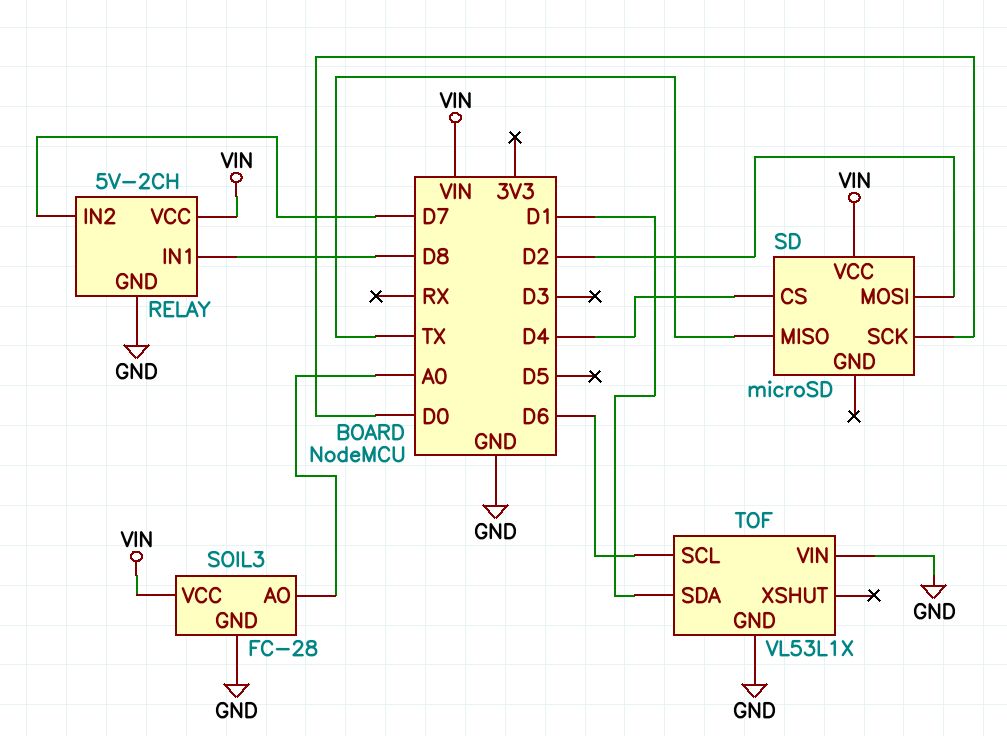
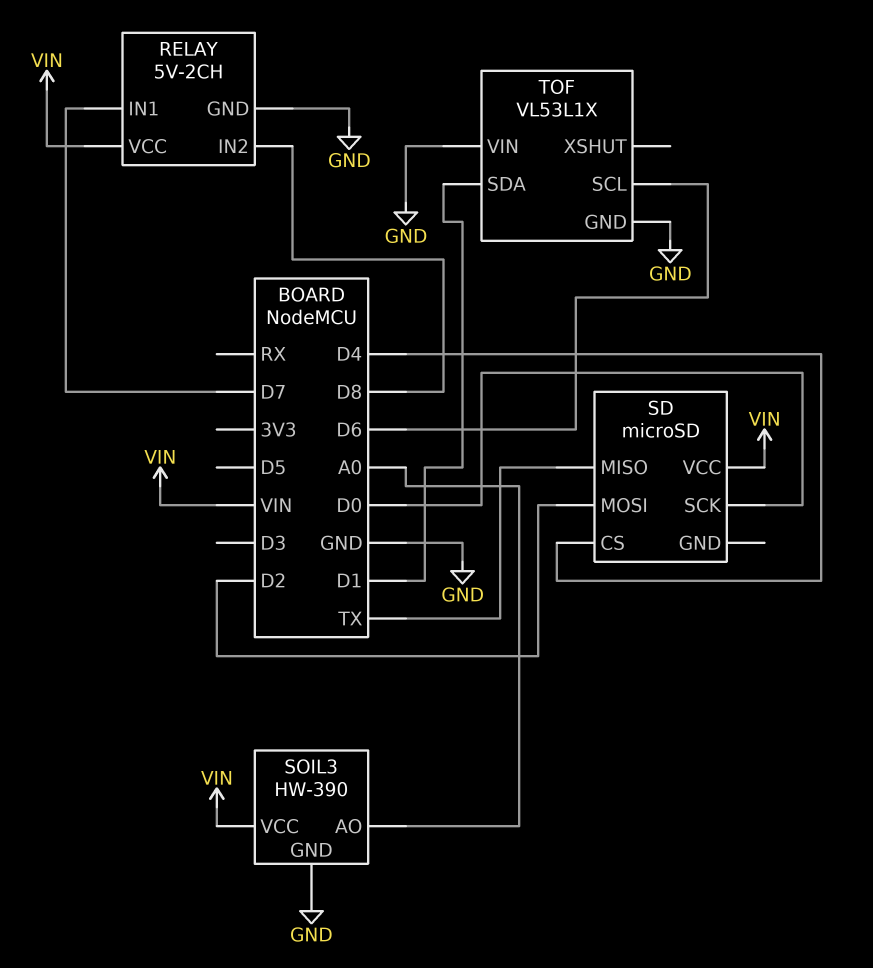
RELAY pin IN1: D8 -> D7
RELAY pin IN2: D7 -> D8
SOIL3: FC-28 -> HW-390

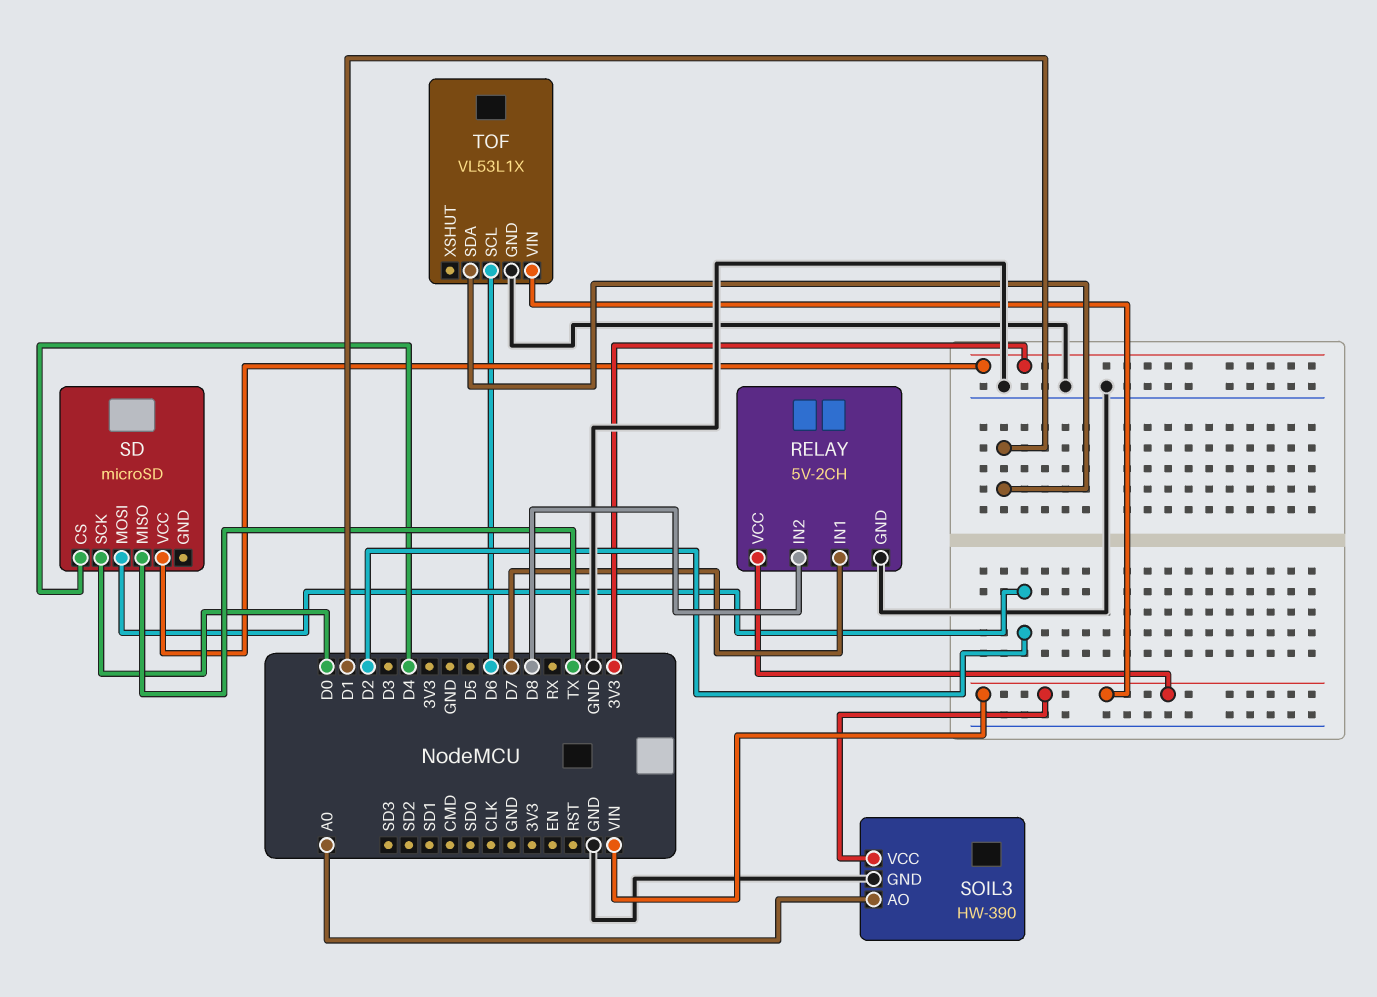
SD pin VCC: VIN -> 3V3
TOF pin VIN: GND -> VIN

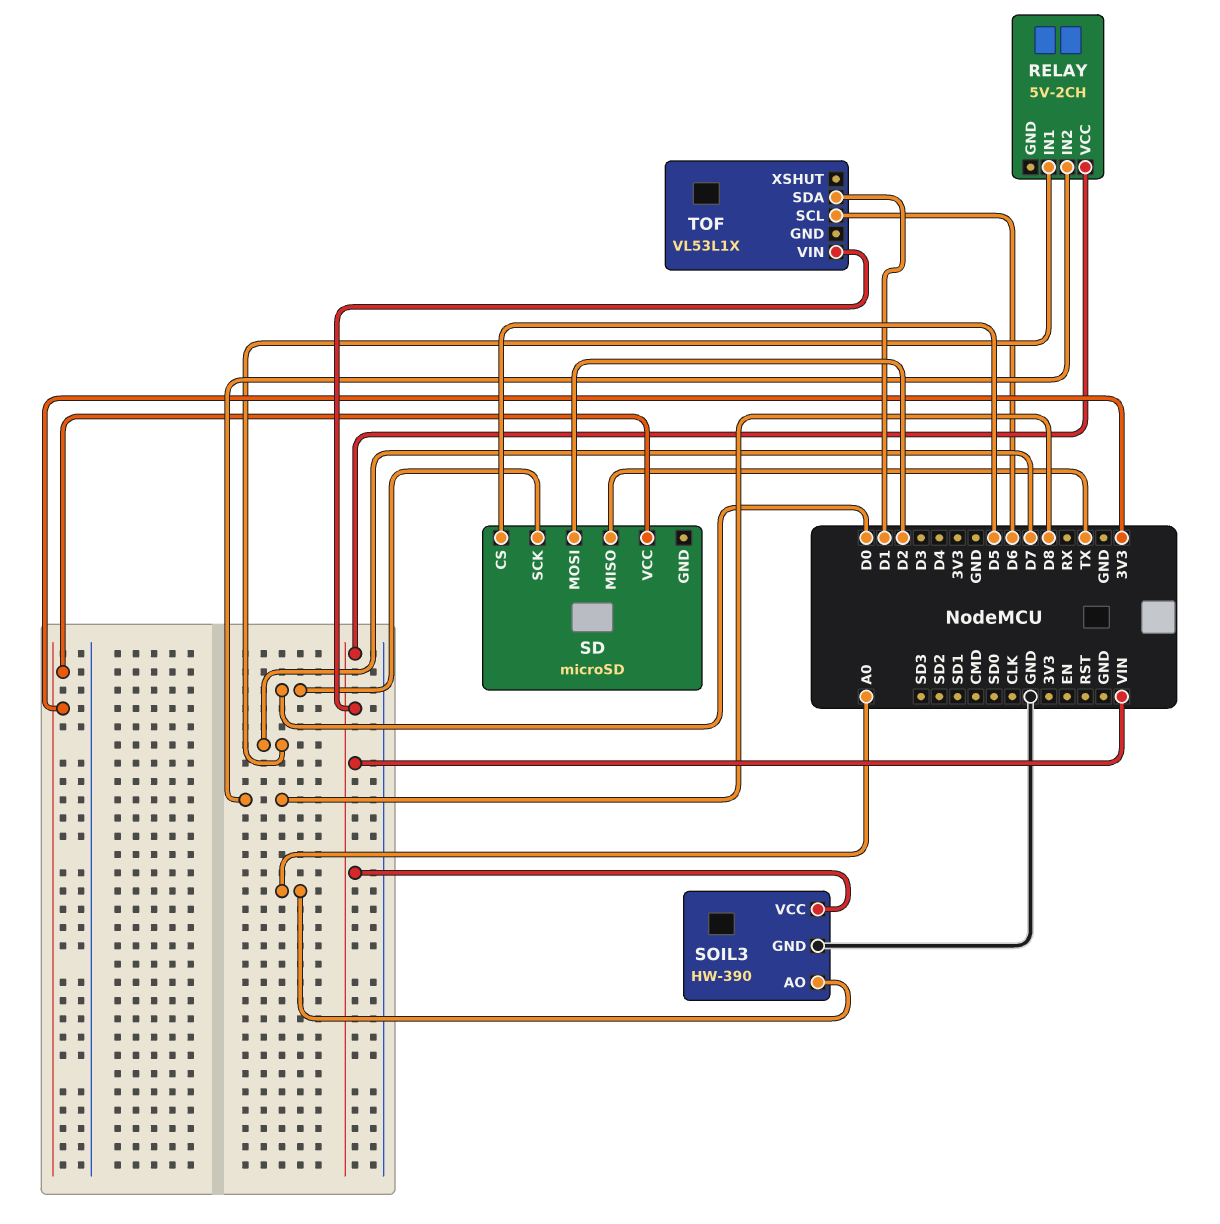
RELAY pin GND: GND -> none
SD pin CS: D4 -> D5
TOF pin GND: GND -> none

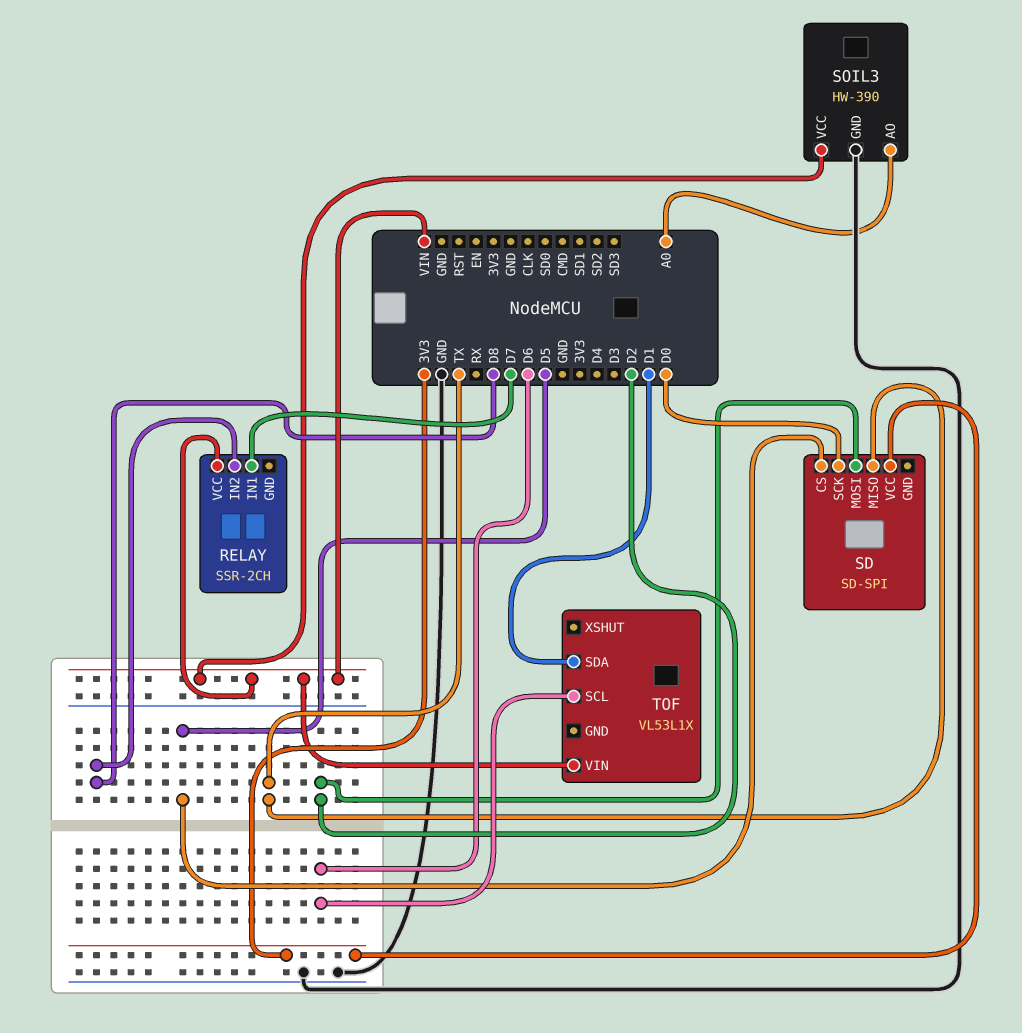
RELAY: 5V-2CH -> SSR-2CH
SD: microSD -> SD-SPI

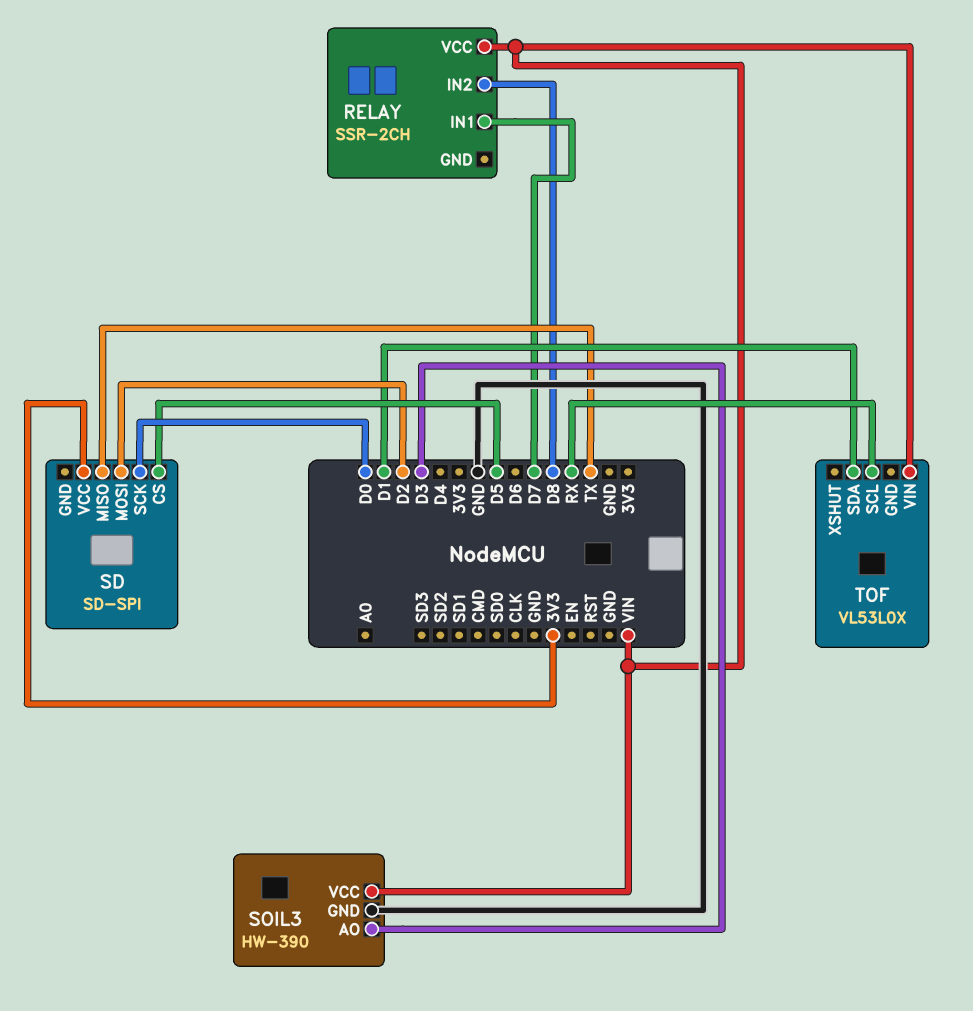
SOIL3 pin AO: A0 -> D3
TOF: VL53L1X -> VL53L0X
TOF pin SCL: D6 -> RX

